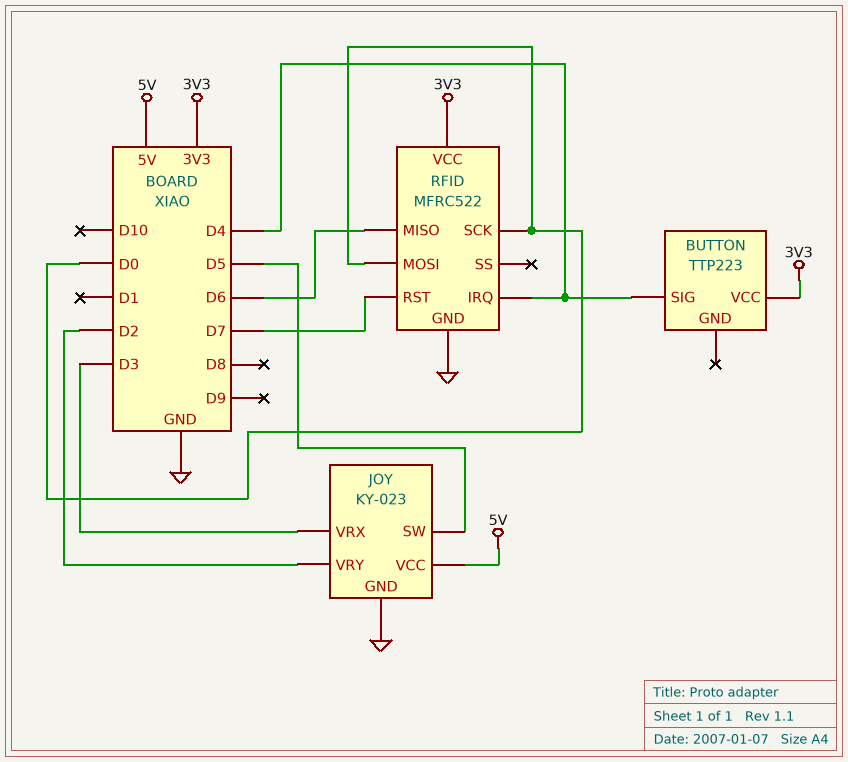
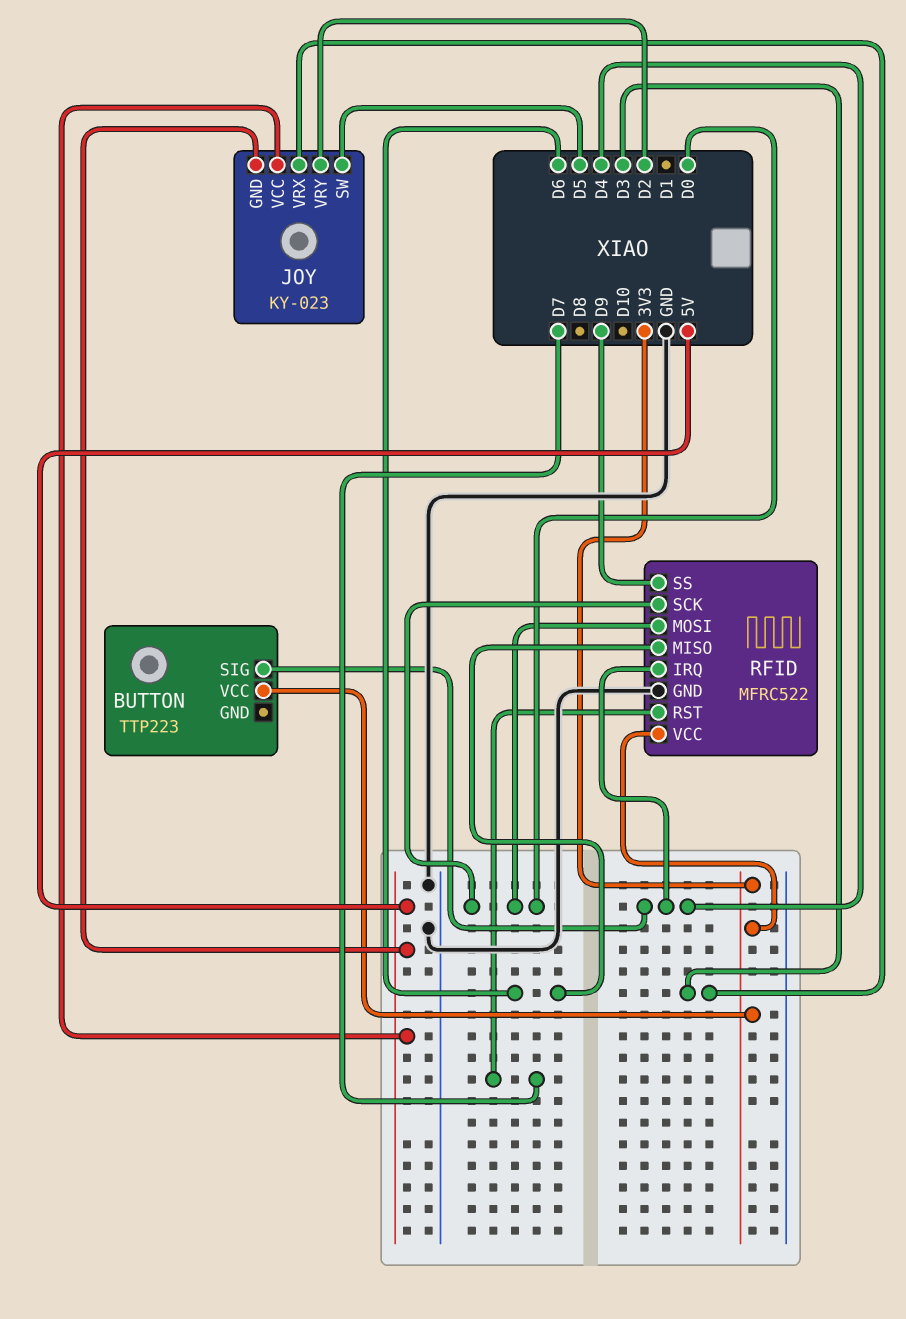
JOY pin GND: GND -> 5V
RFID pin SS: none -> D9

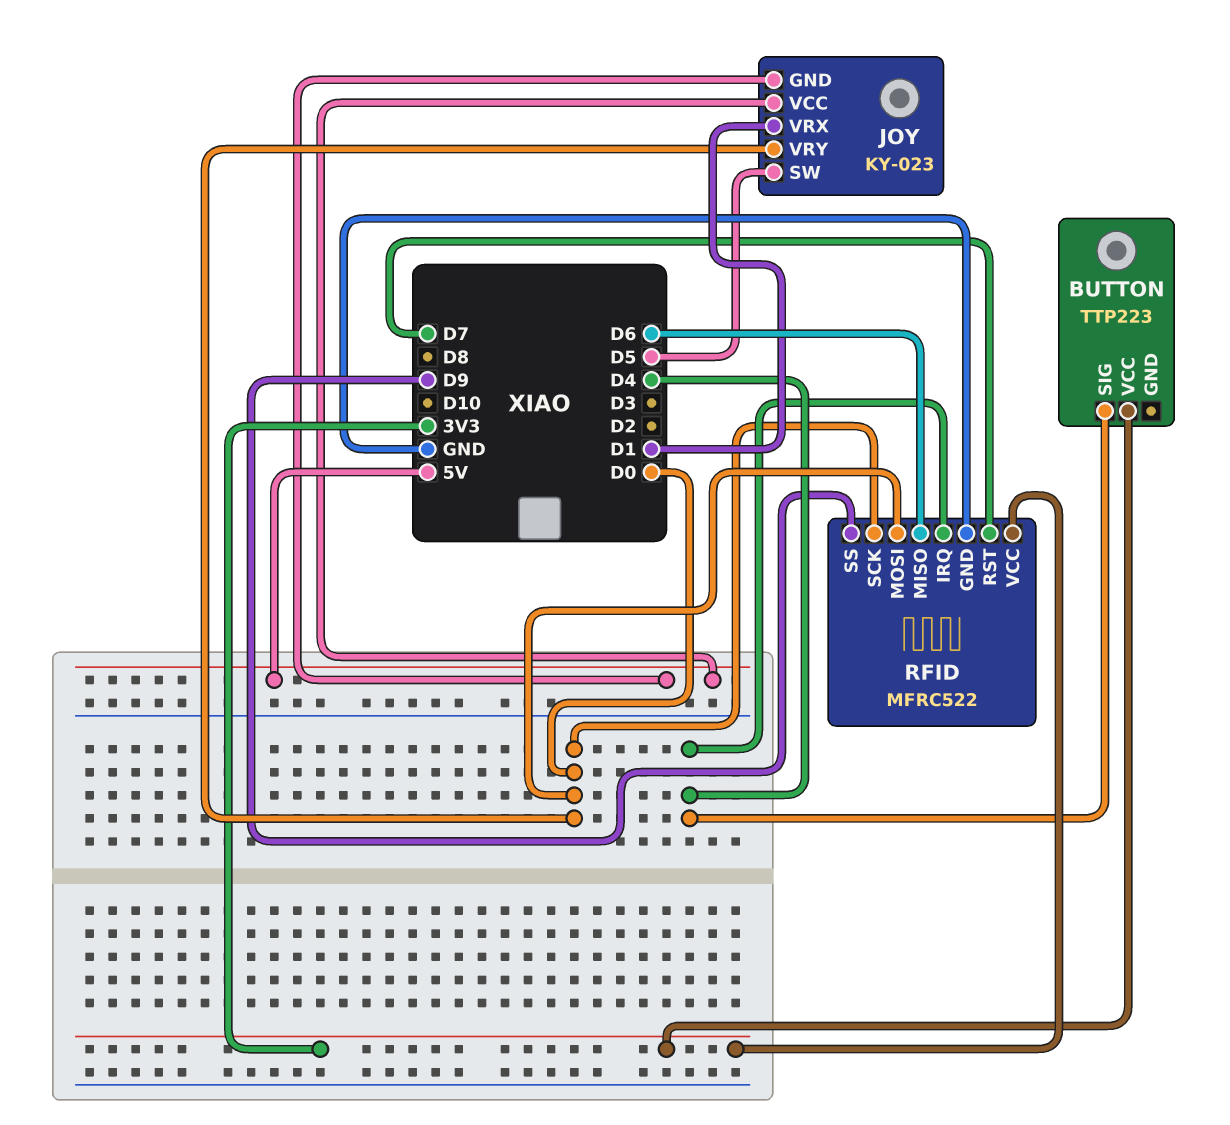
JOY pin VRX: D3 -> D1
JOY pin VRY: D2 -> D0

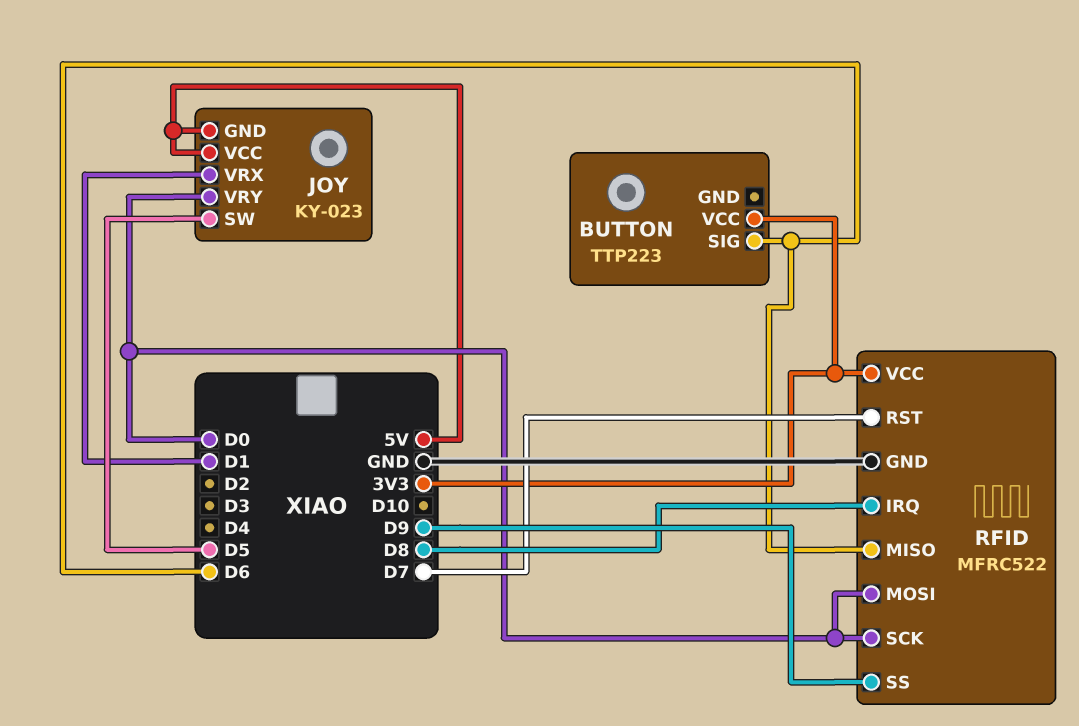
BUTTON pin SIG: D4 -> D6
RFID pin IRQ: D4 -> D8

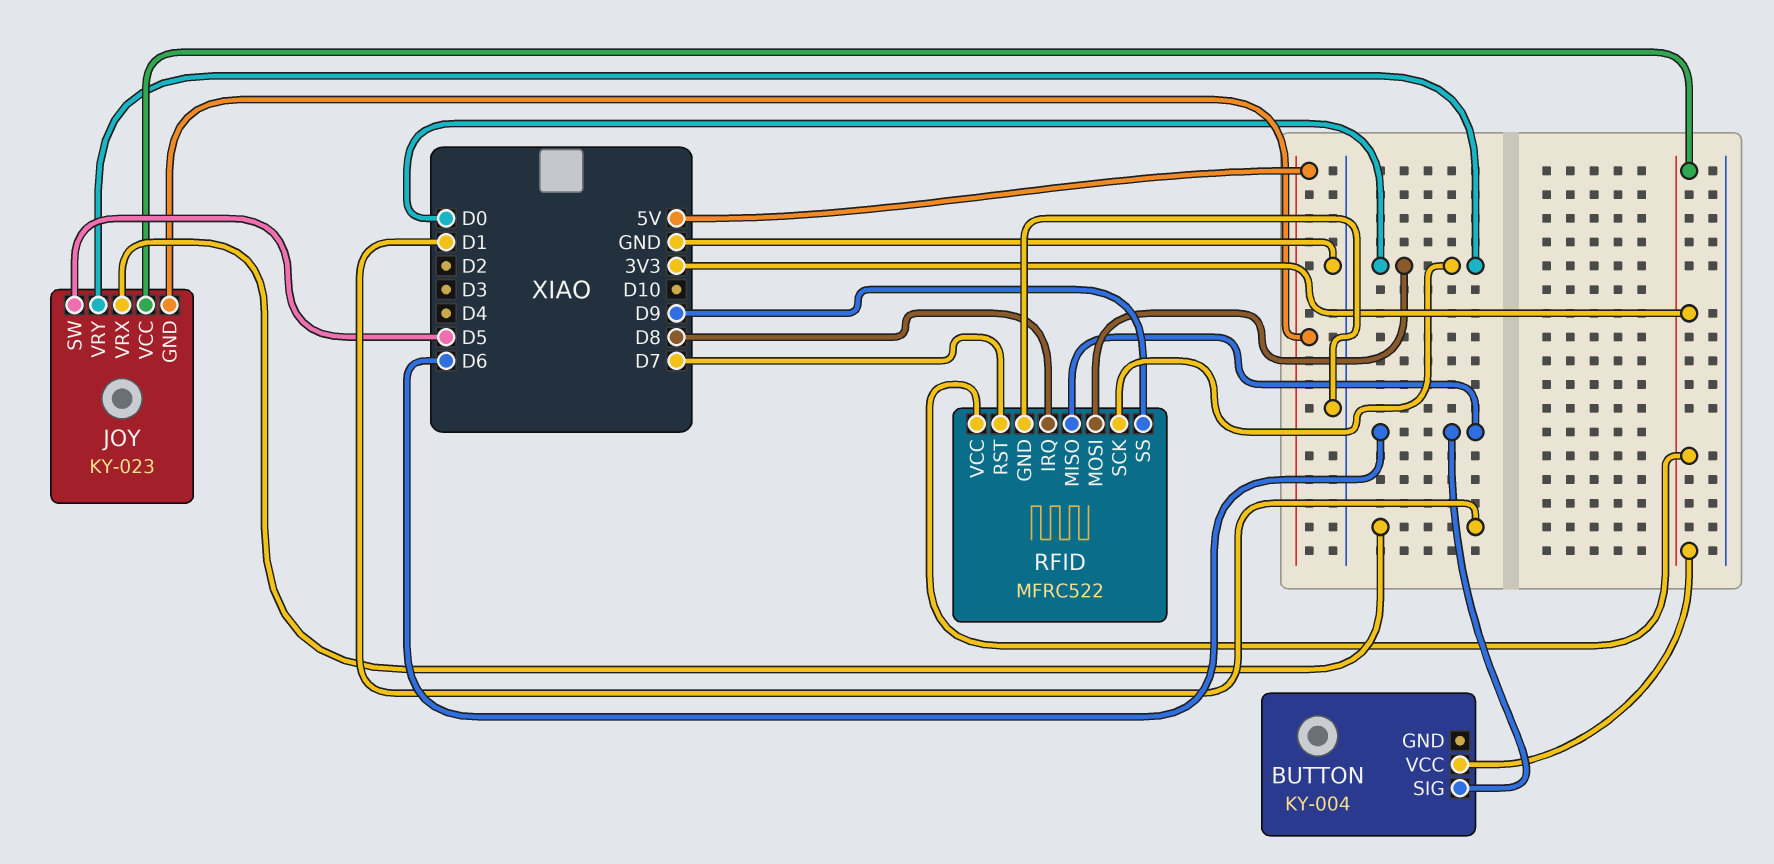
BUTTON: TTP223 -> KY-004
JOY pin VCC: 5V -> 3V3

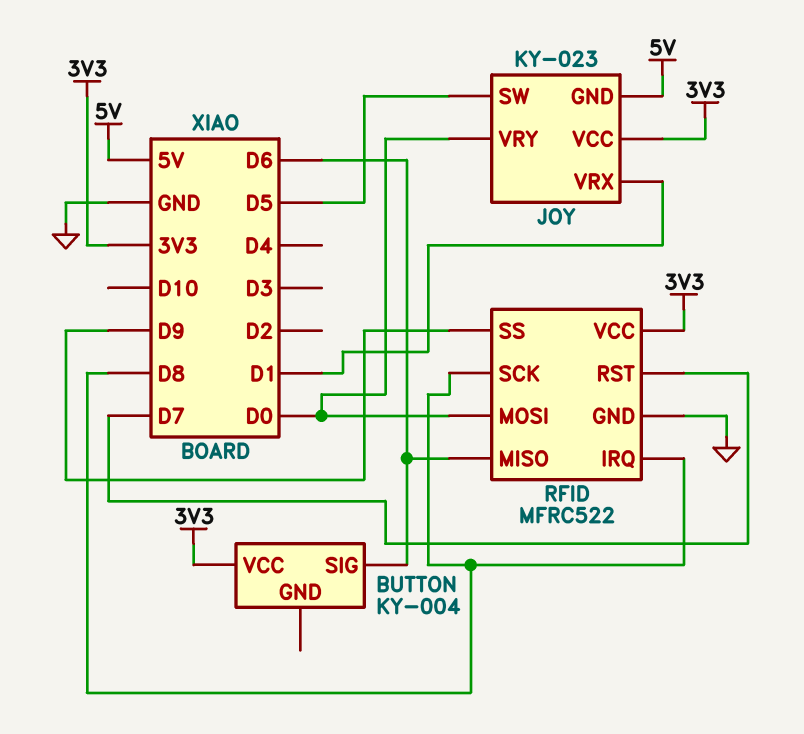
RFID pin SCK: D0 -> D8

